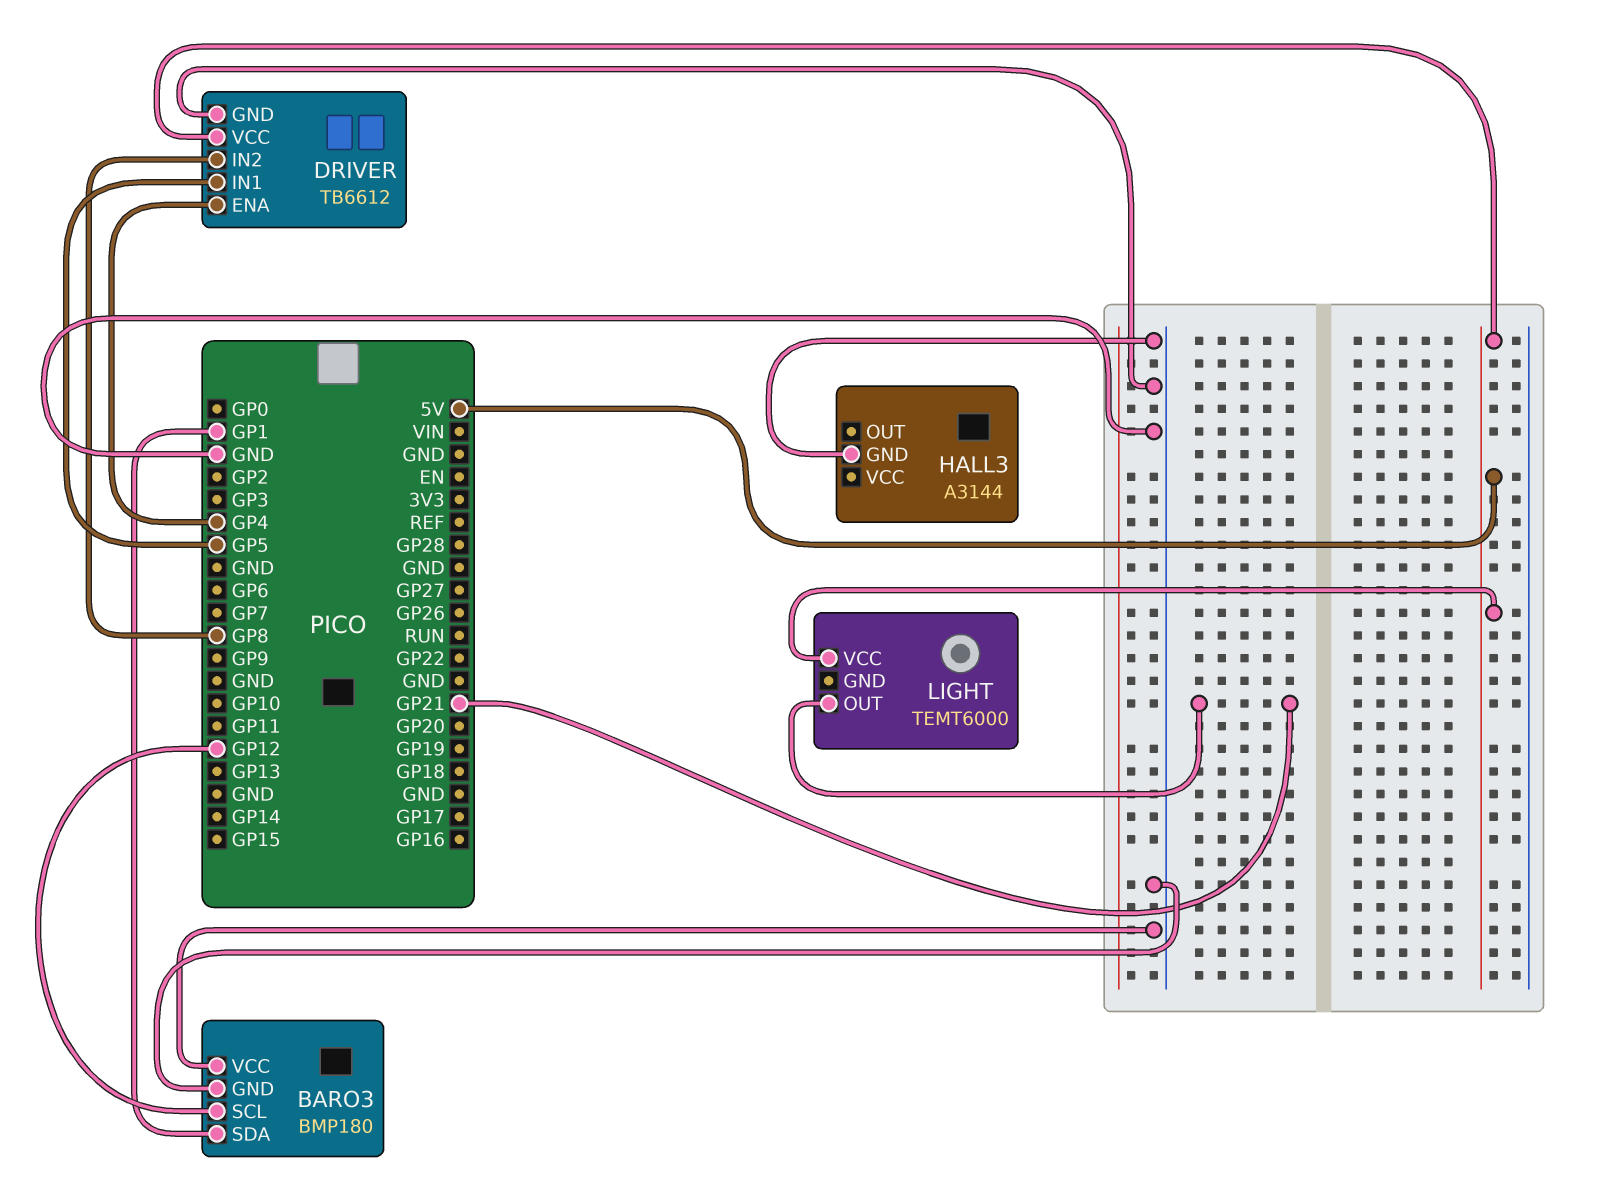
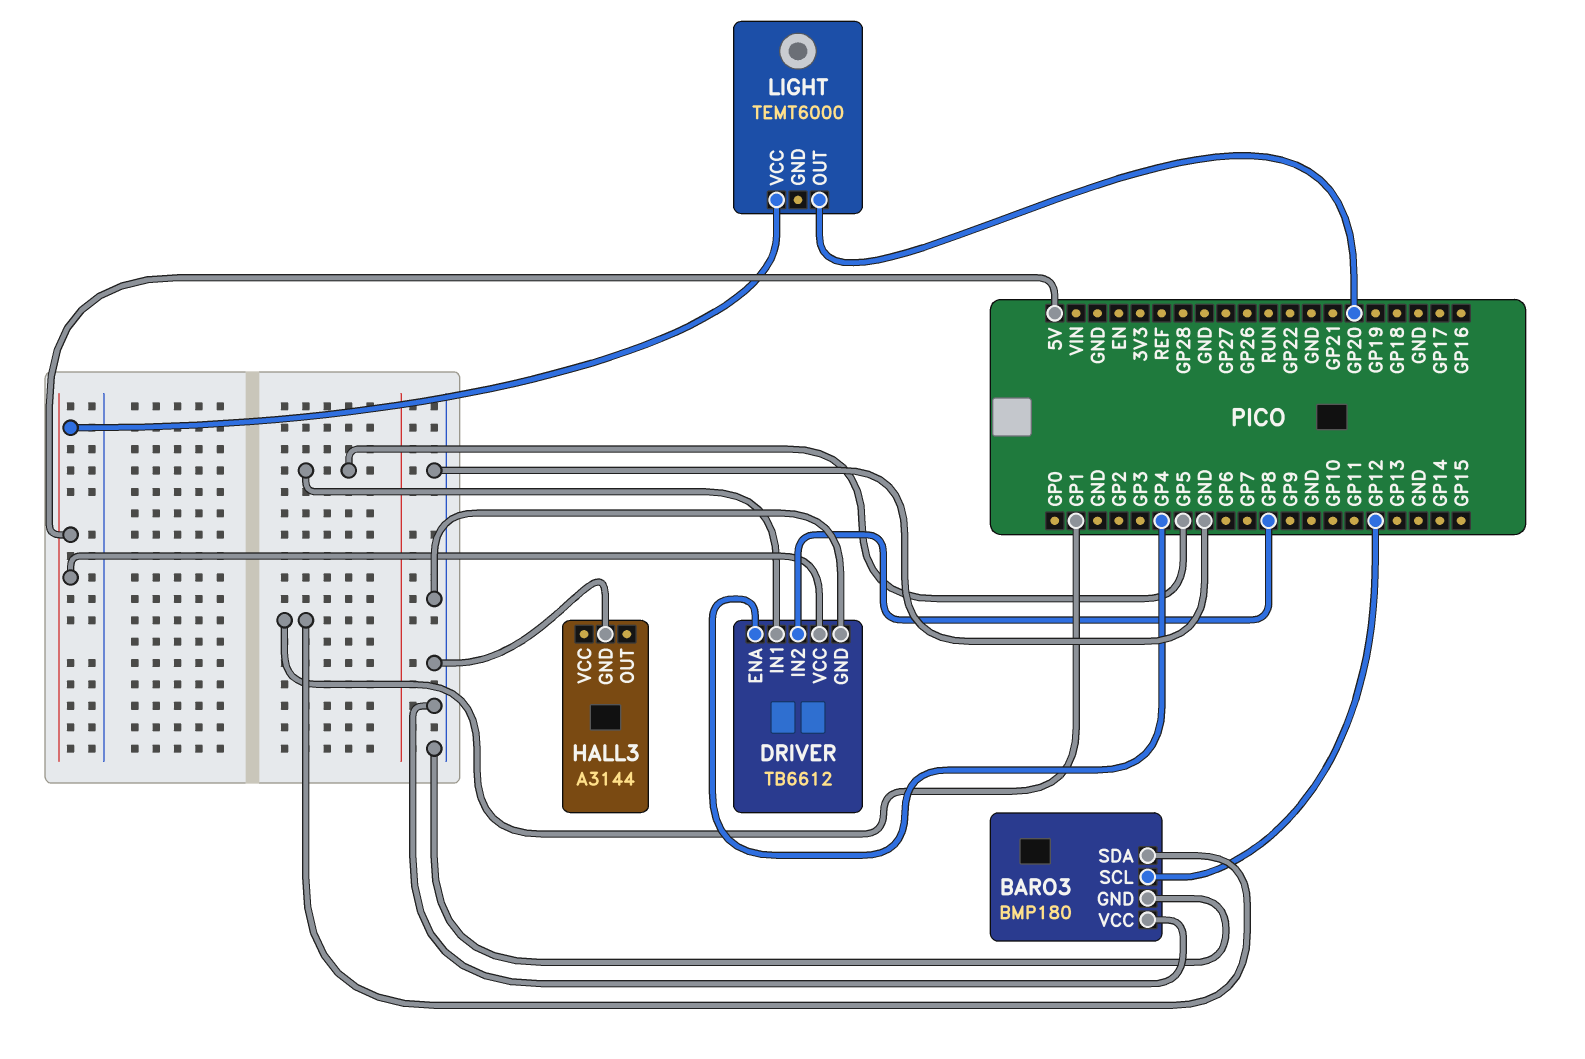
LIGHT pin OUT: GP21 -> GP20

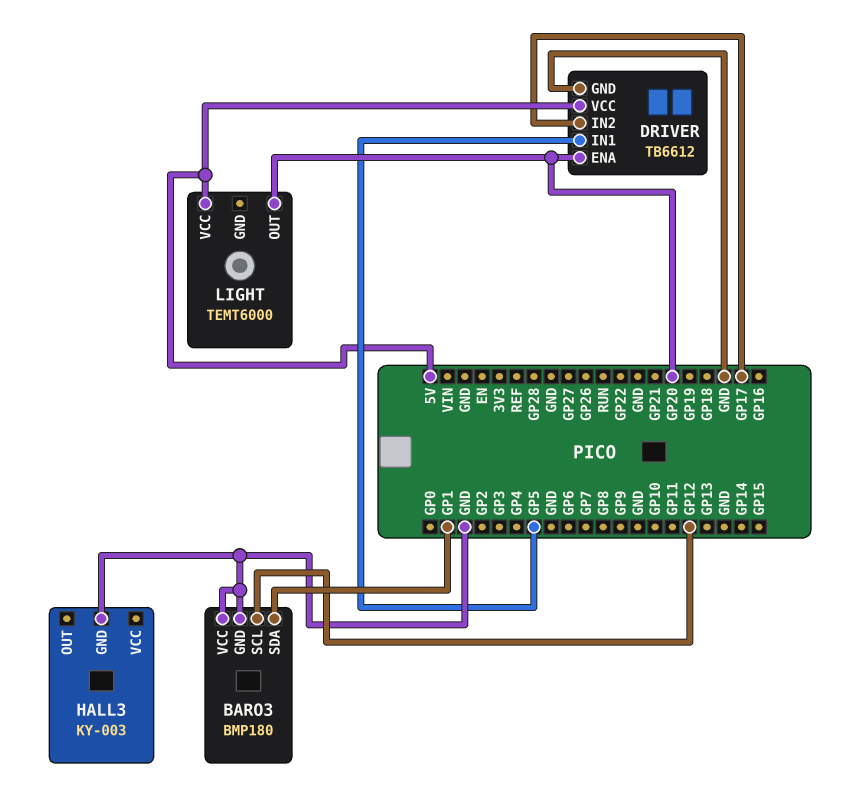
DRIVER pin ENA: GP4 -> GP20
DRIVER pin IN2: GP8 -> GP17
HALL3: A3144 -> KY-003

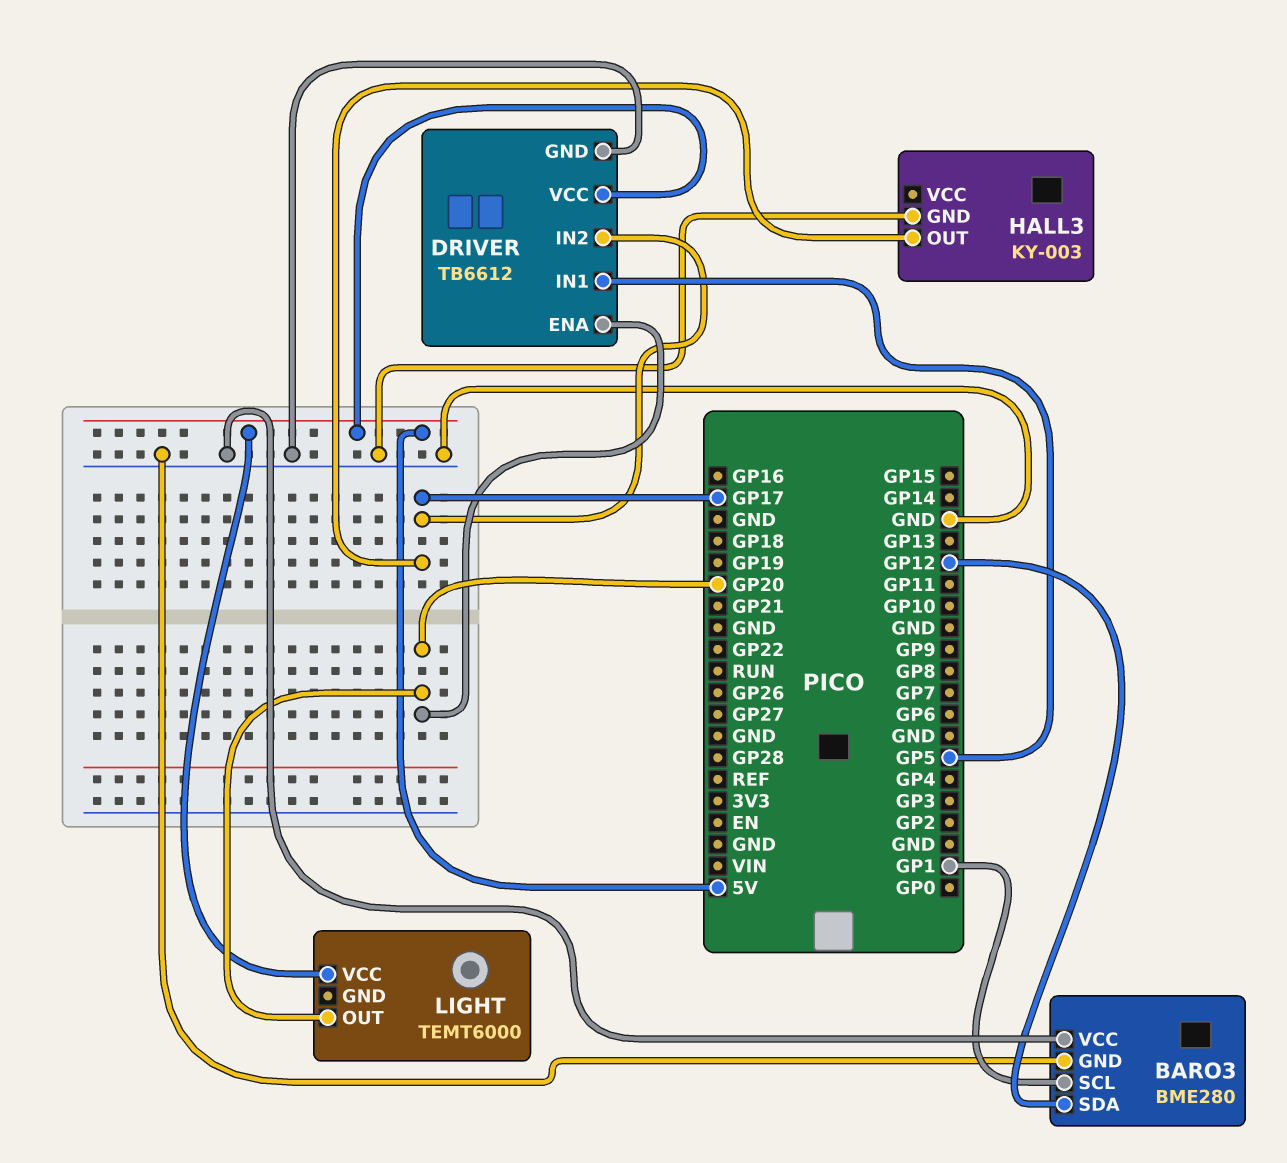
BARO3: BMP180 -> BME280
BARO3 pin SCL: GP12 -> GP1
BARO3 pin SDA: GP1 -> GP12
HALL3 pin OUT: none -> GP17

